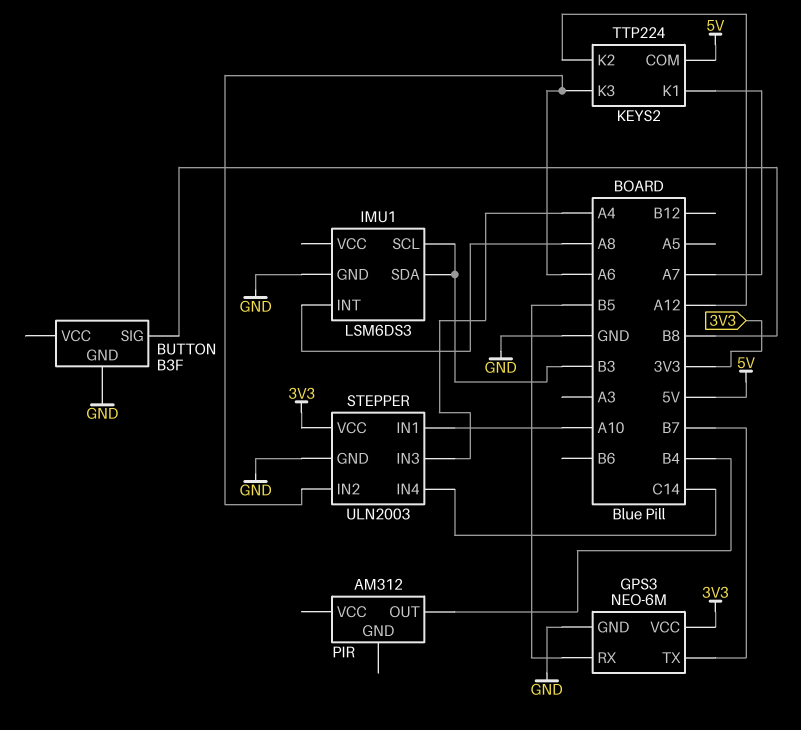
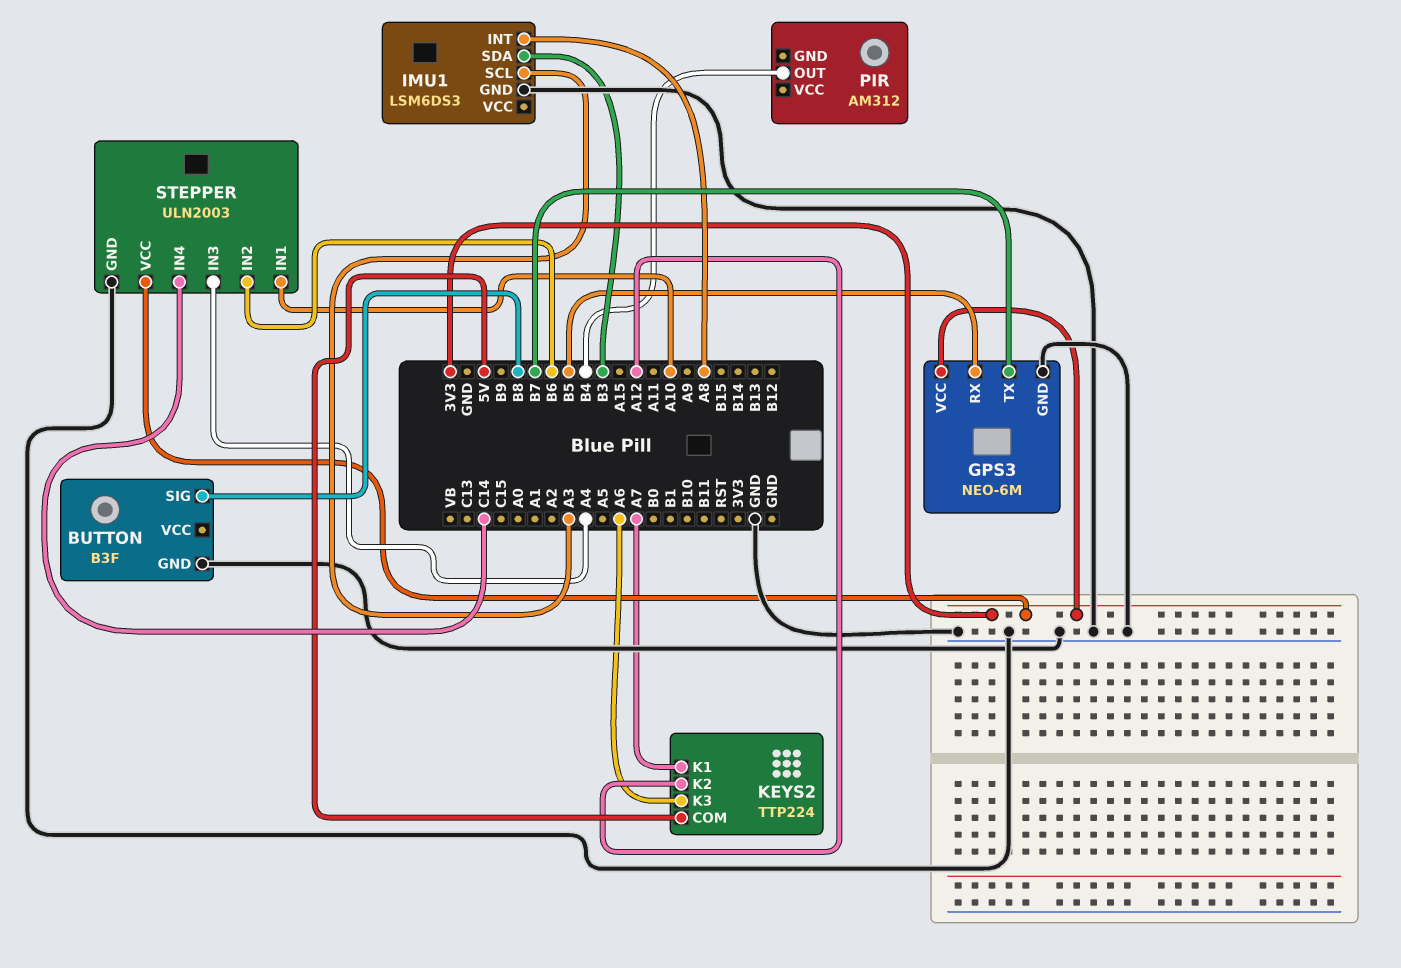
IMU1 pin SCL: B3 -> A3
STEPPER pin IN2: A6 -> B6

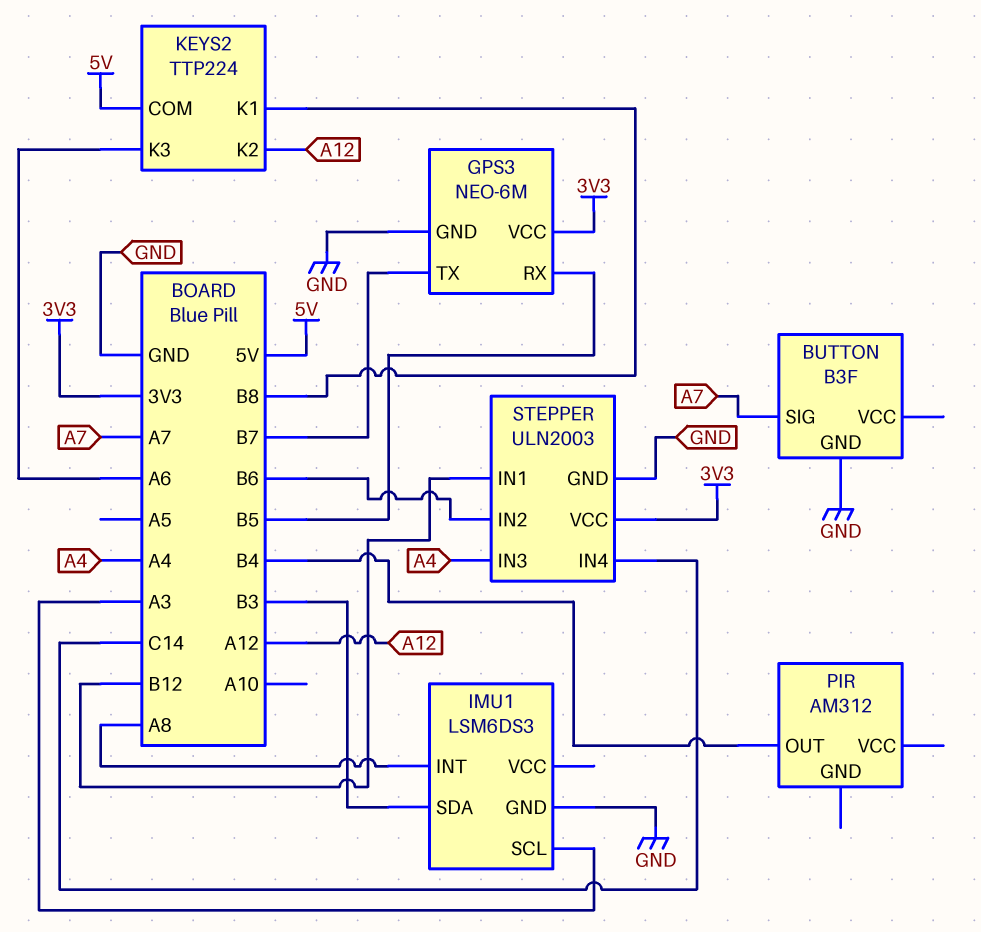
BUTTON pin SIG: B8 -> A7
KEYS2 pin K1: A7 -> B8
STEPPER pin IN1: A10 -> B12

